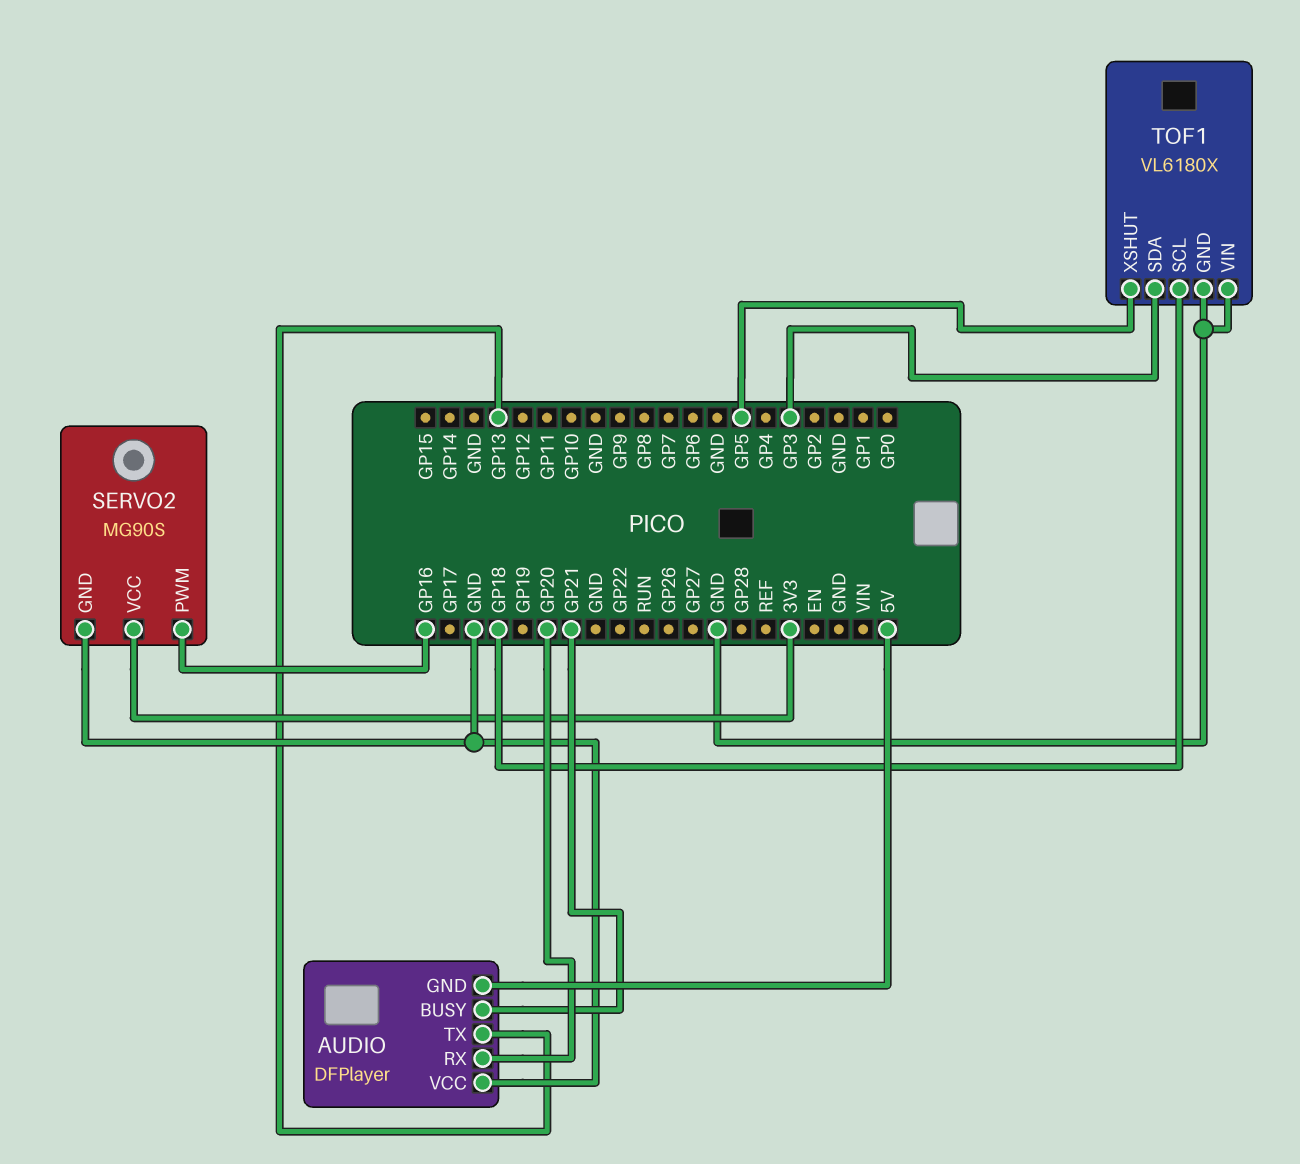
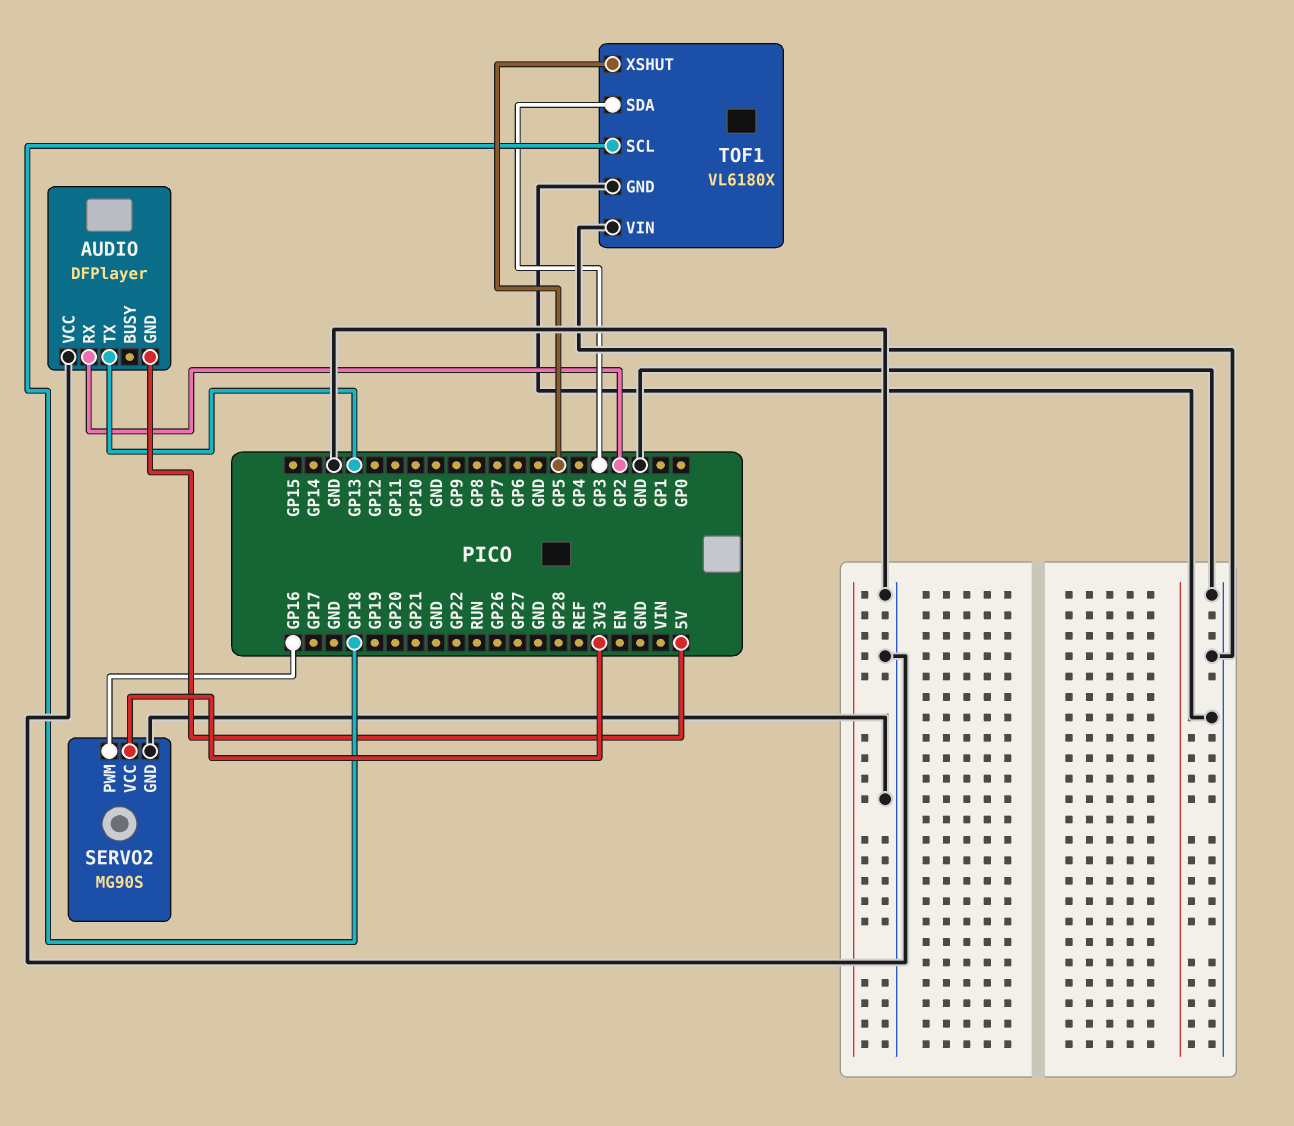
AUDIO pin BUSY: GP21 -> none
AUDIO pin RX: GP20 -> GP2

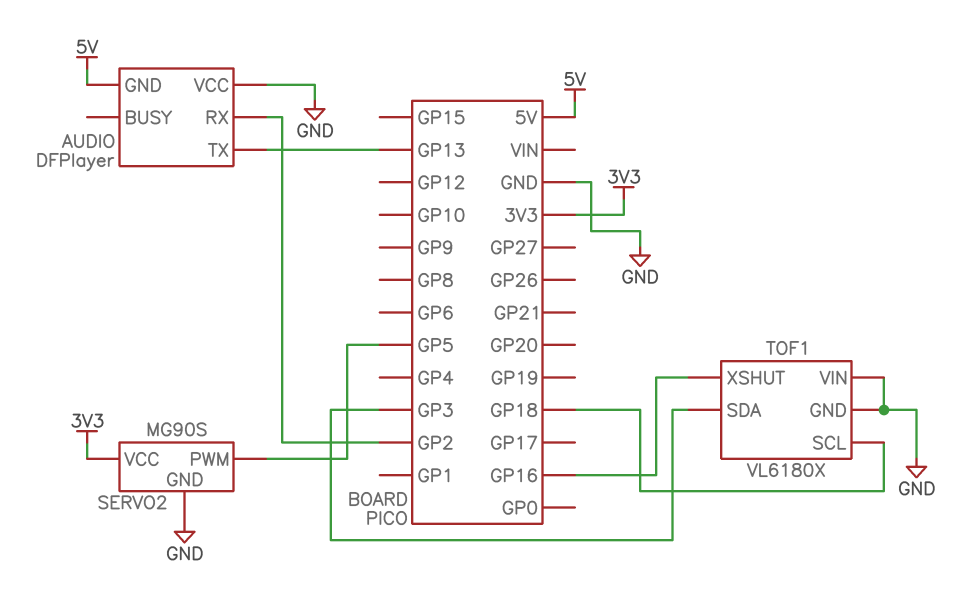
SERVO2 pin PWM: GP16 -> GP5
TOF1 pin XSHUT: GP5 -> GP16

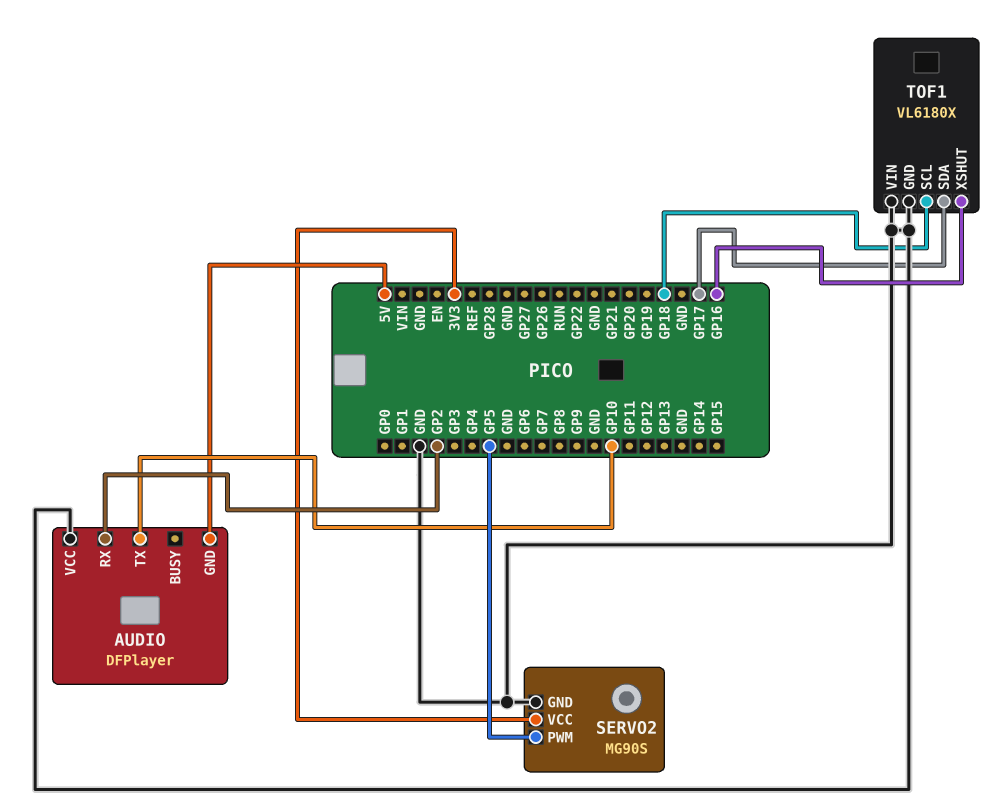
AUDIO pin TX: GP13 -> GP10
TOF1 pin SDA: GP3 -> GP17

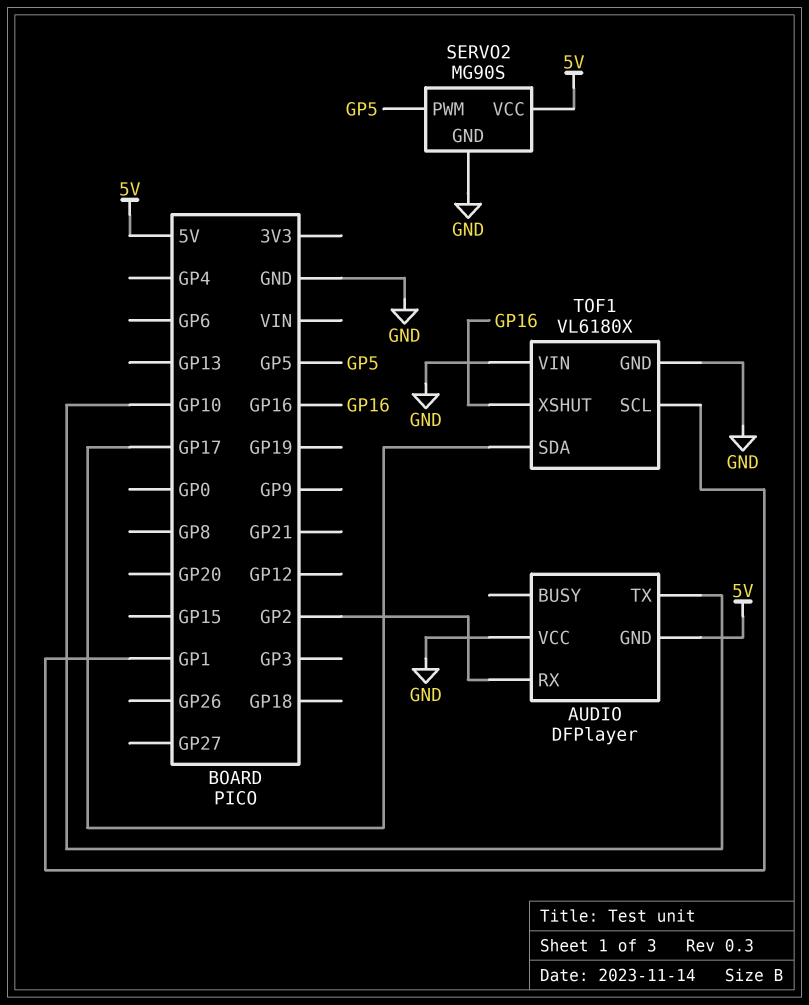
SERVO2 pin VCC: 3V3 -> 5V
TOF1 pin SCL: GP18 -> GP1

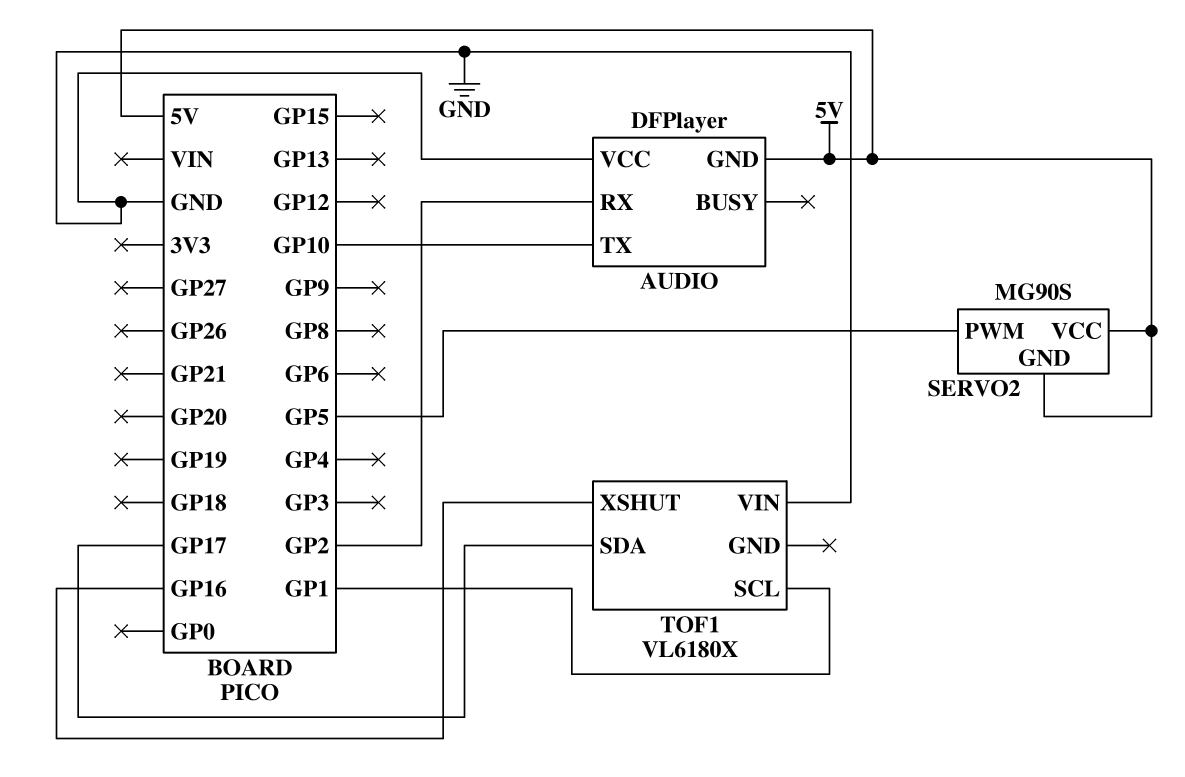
SERVO2 pin GND: GND -> 5V
TOF1 pin GND: GND -> none

